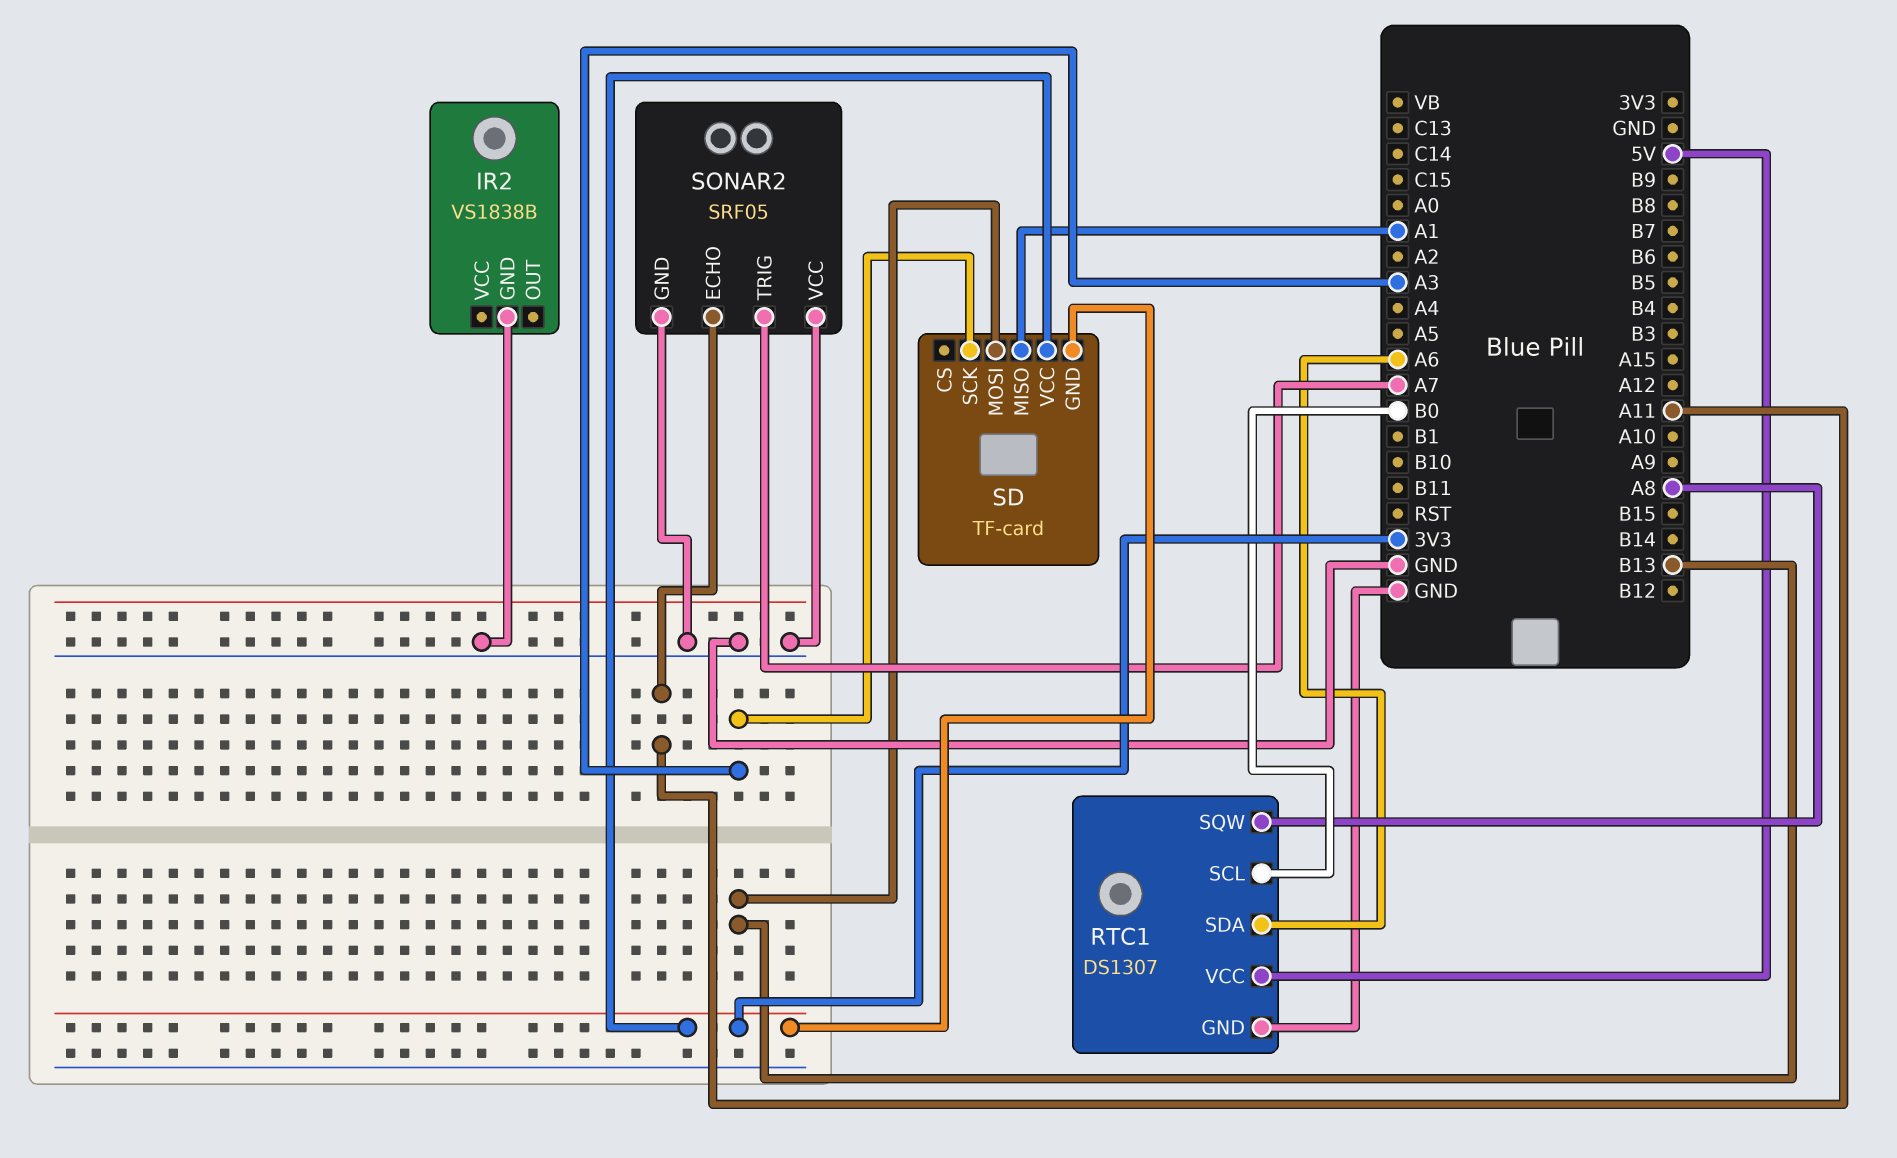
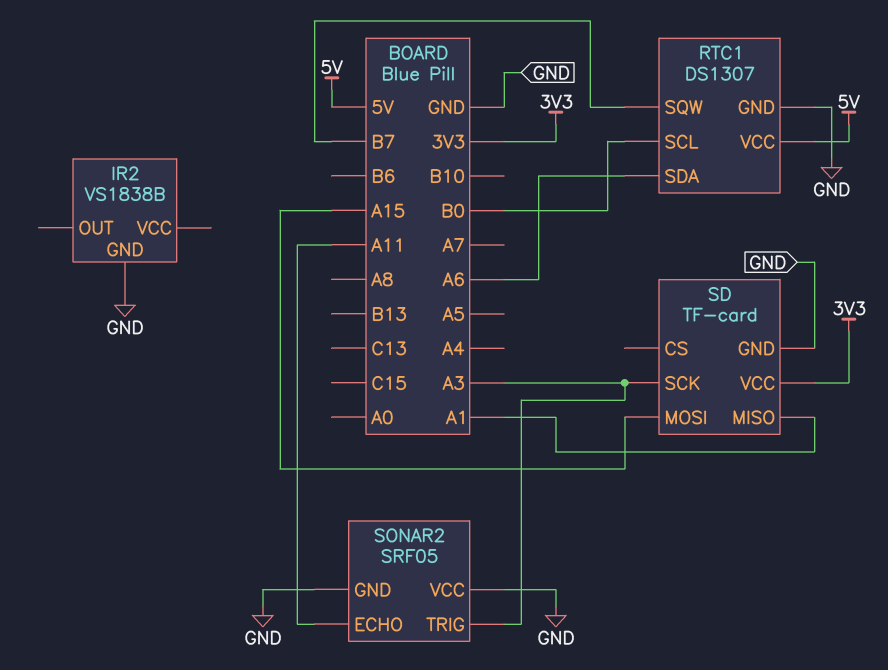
RTC1 pin SQW: A8 -> B7
SD pin GND: 3V3 -> GND
SD pin MOSI: B13 -> A15
SONAR2 pin TRIG: A7 -> A3

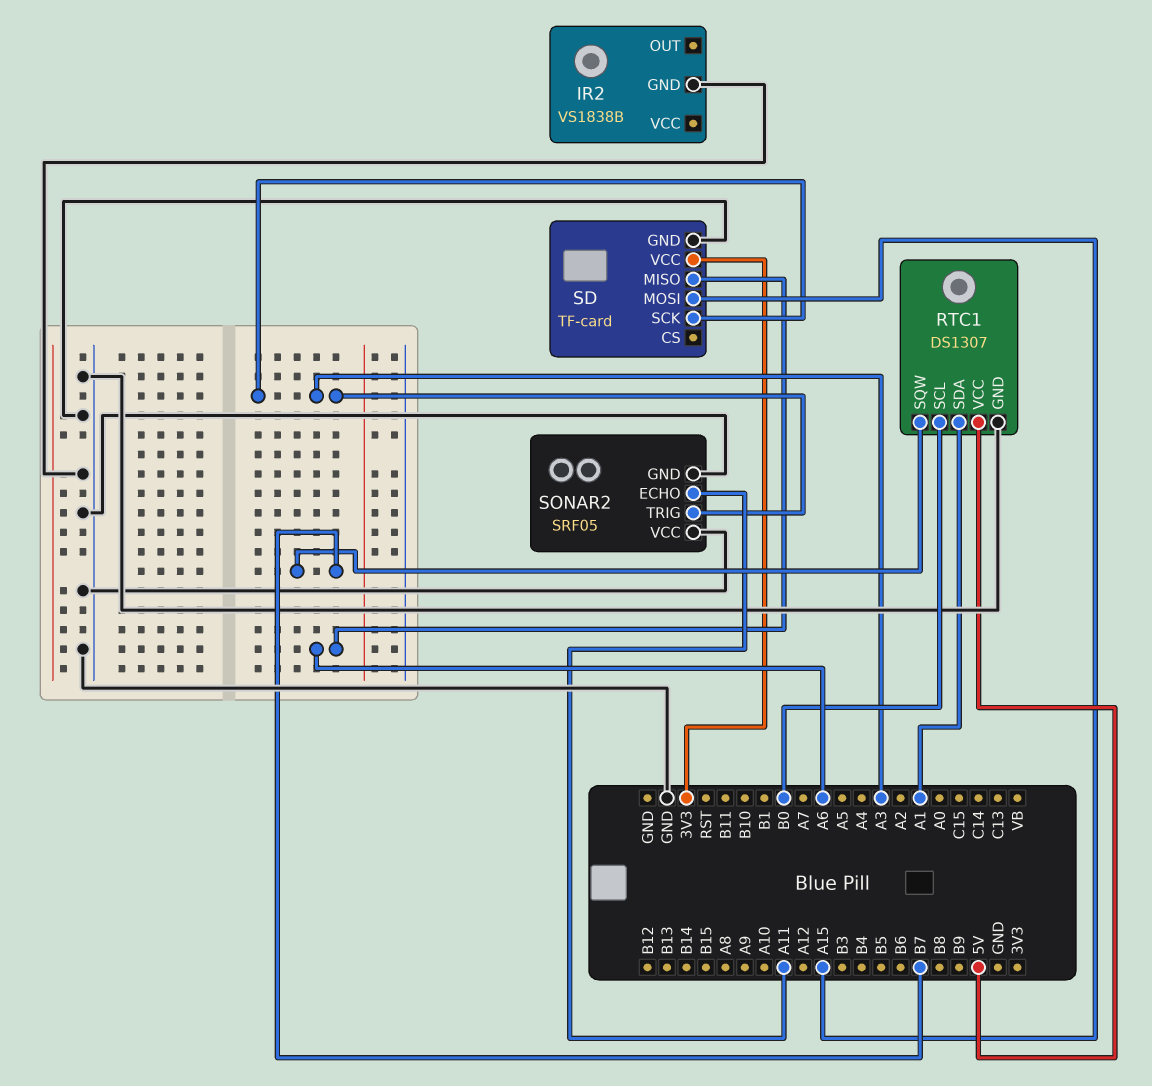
RTC1 pin SDA: A6 -> A1
SD pin MISO: A1 -> A6

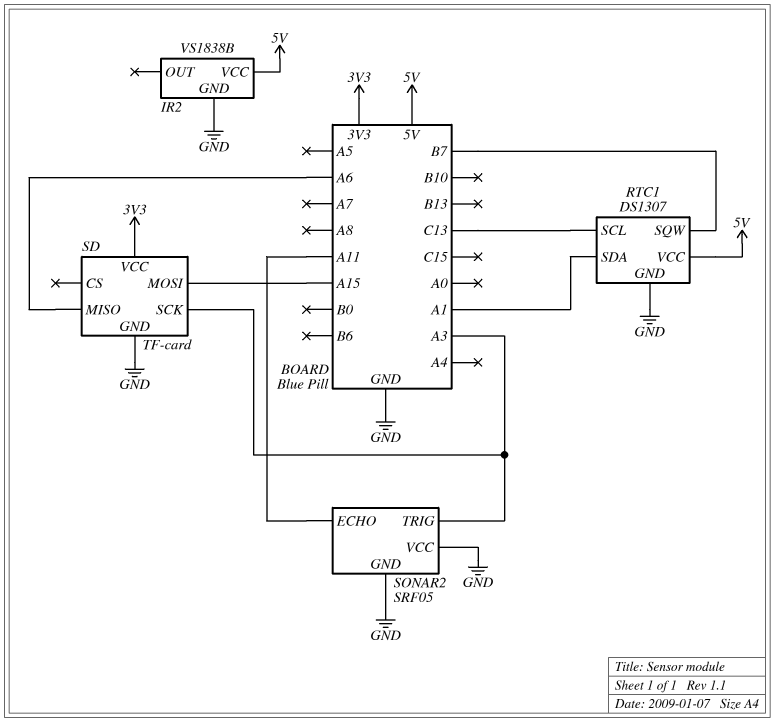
IR2 pin VCC: none -> 5V
RTC1 pin SCL: B0 -> C13

